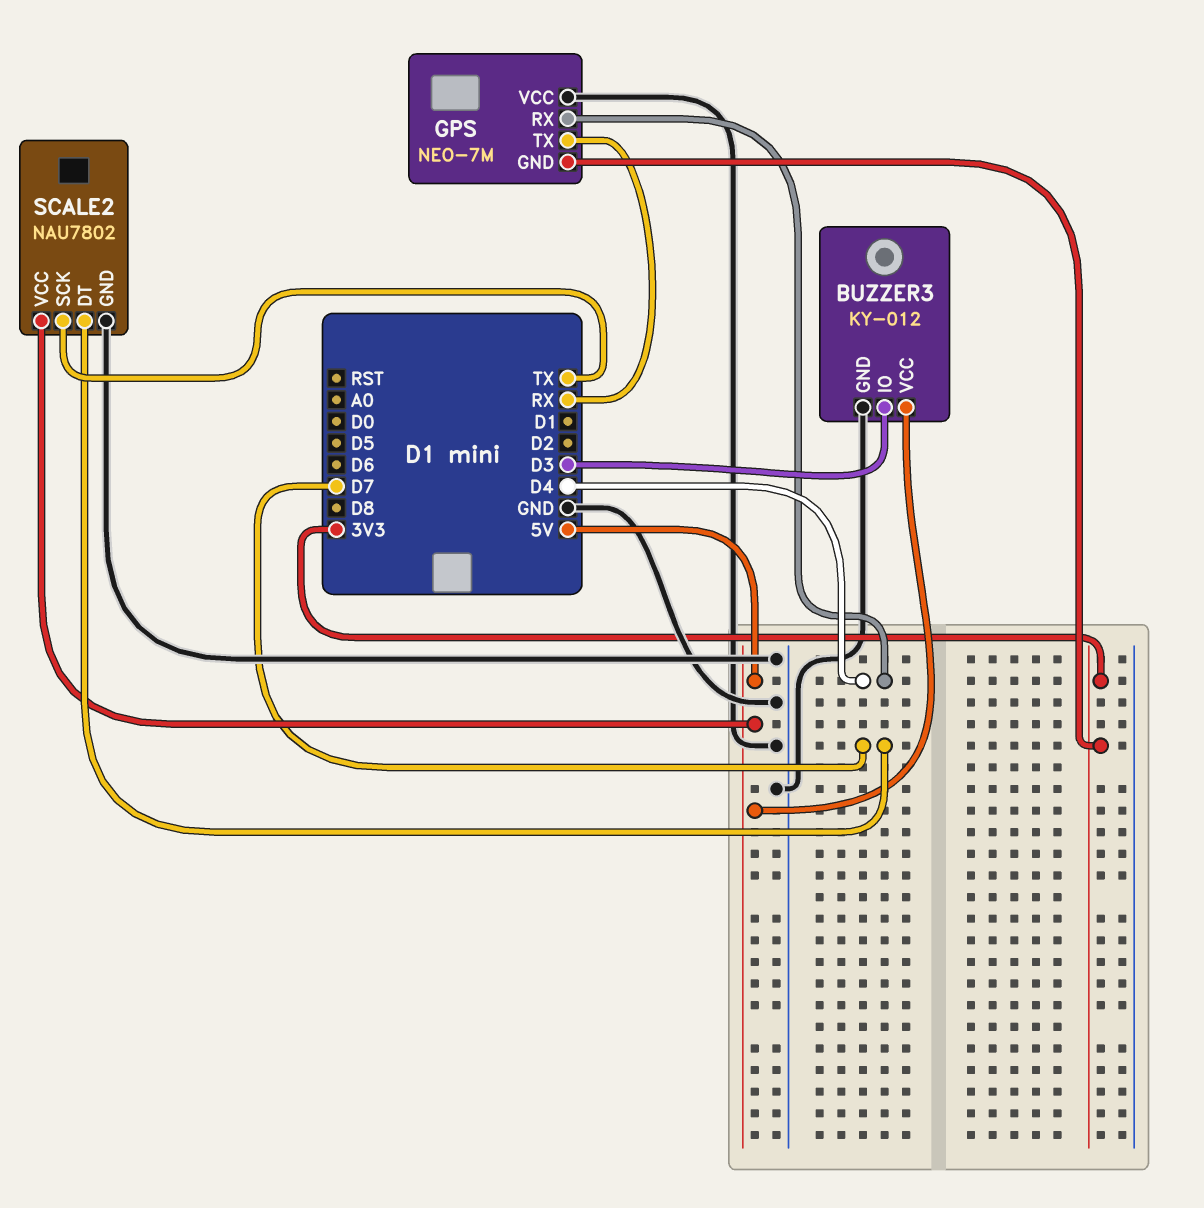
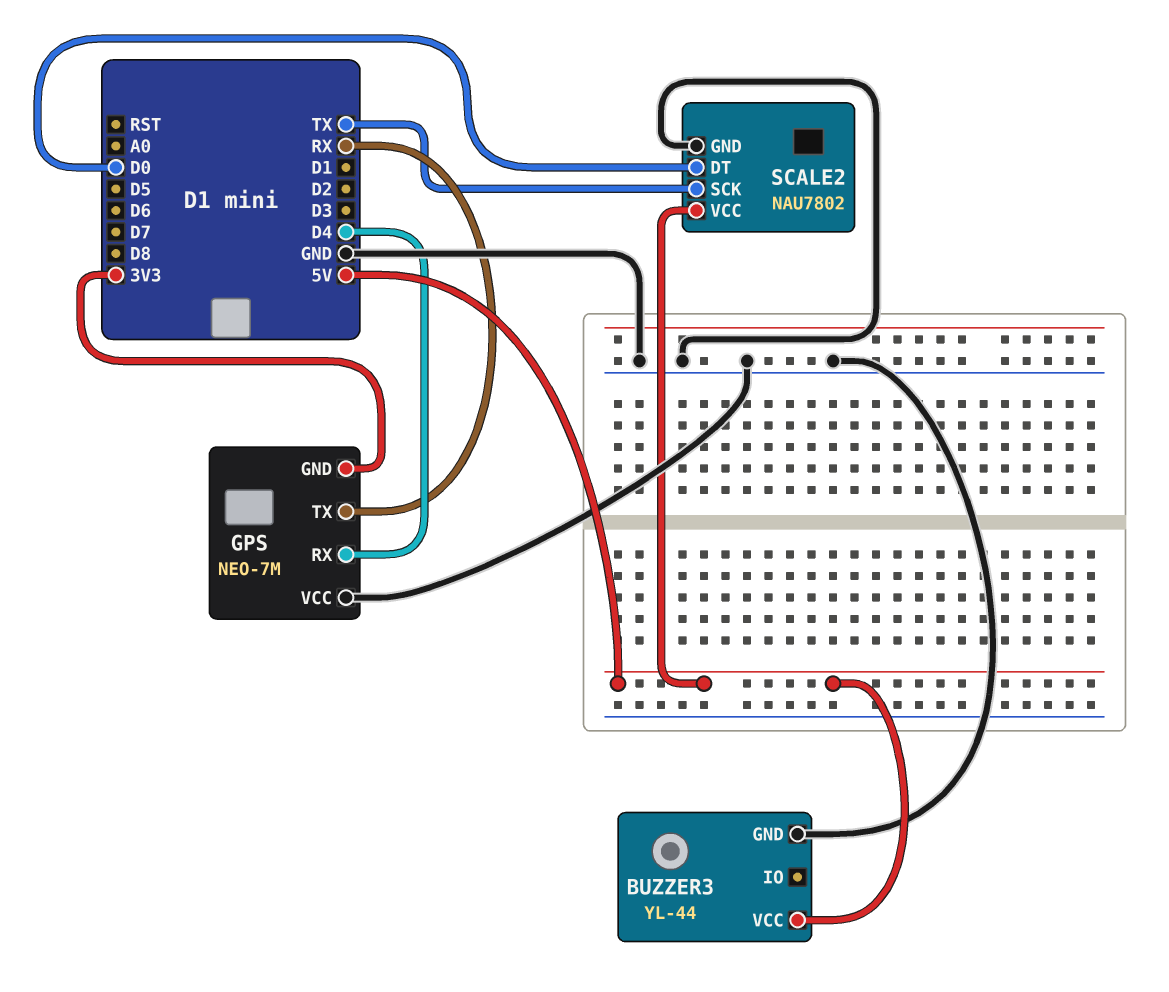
BUZZER3: KY-012 -> YL-44
BUZZER3 pin IO: D3 -> none
SCALE2 pin DT: D7 -> D0

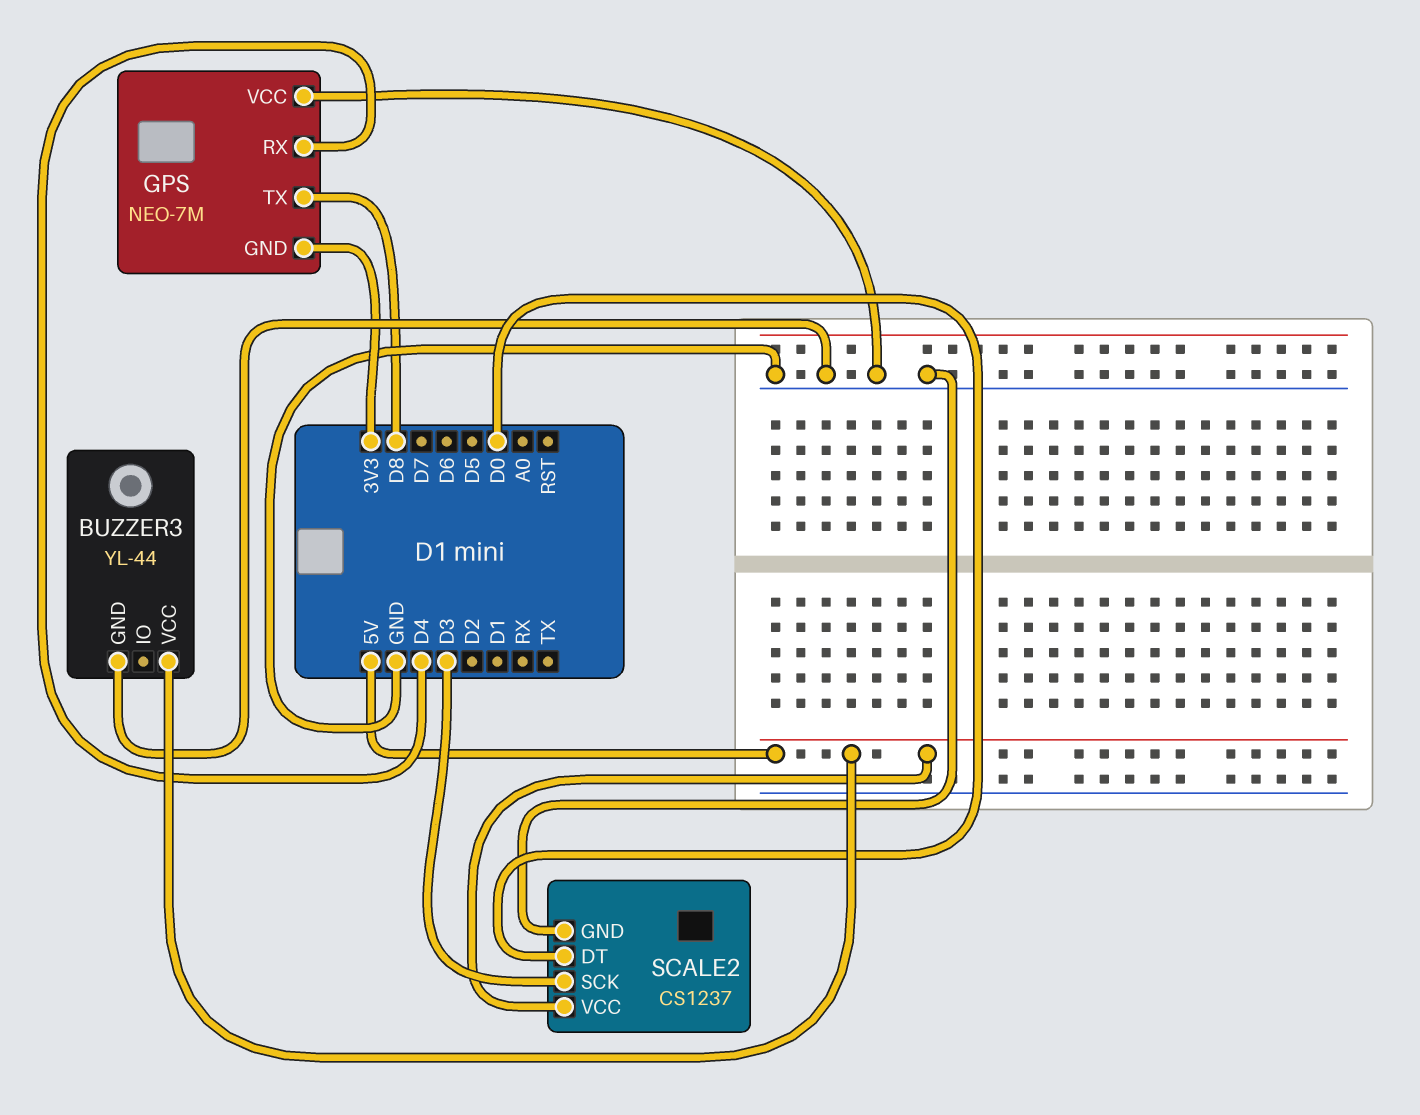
GPS pin TX: RX -> D8
SCALE2: NAU7802 -> CS1237
SCALE2 pin SCK: TX -> D3

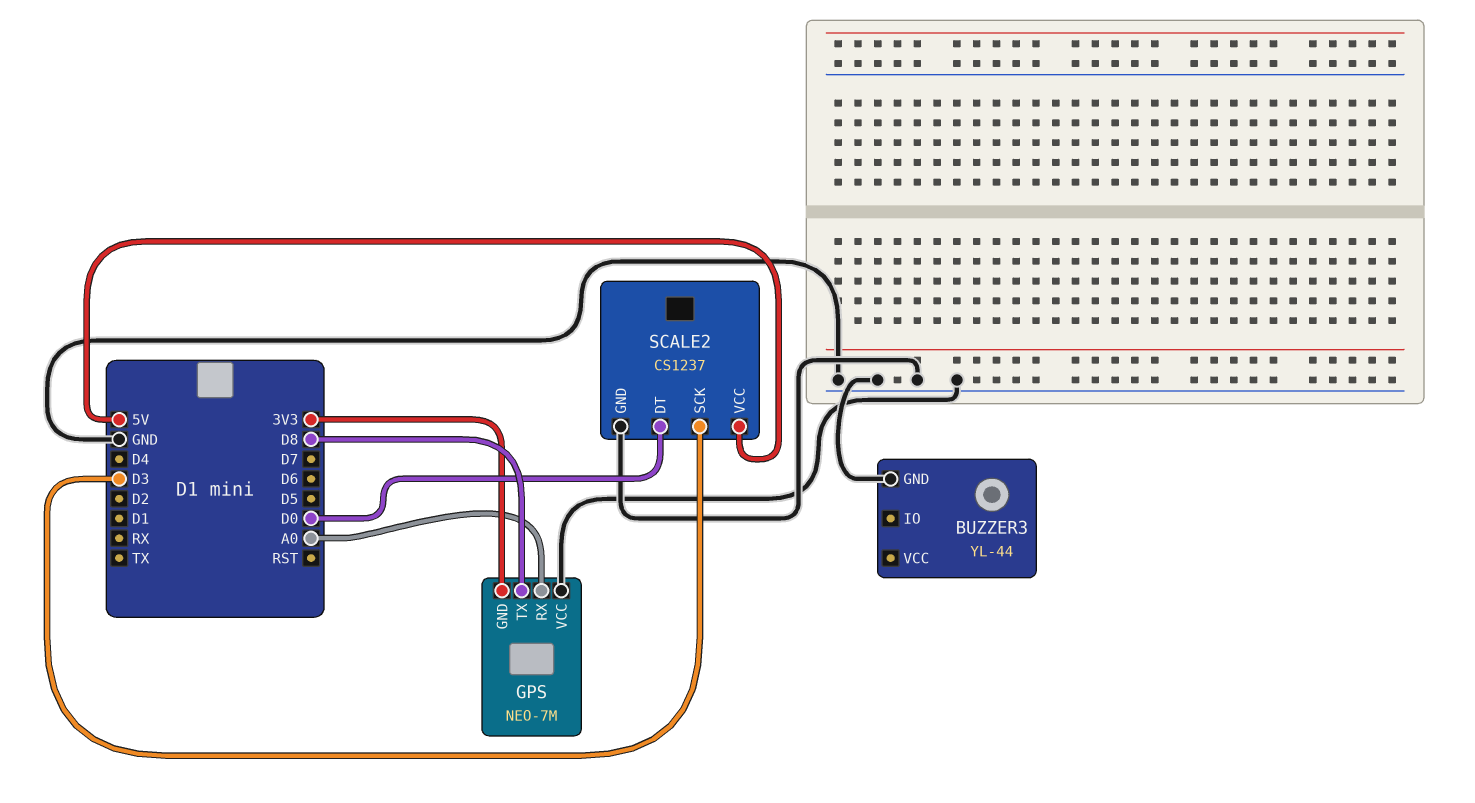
BUZZER3 pin VCC: 5V -> none
GPS pin RX: D4 -> A0

